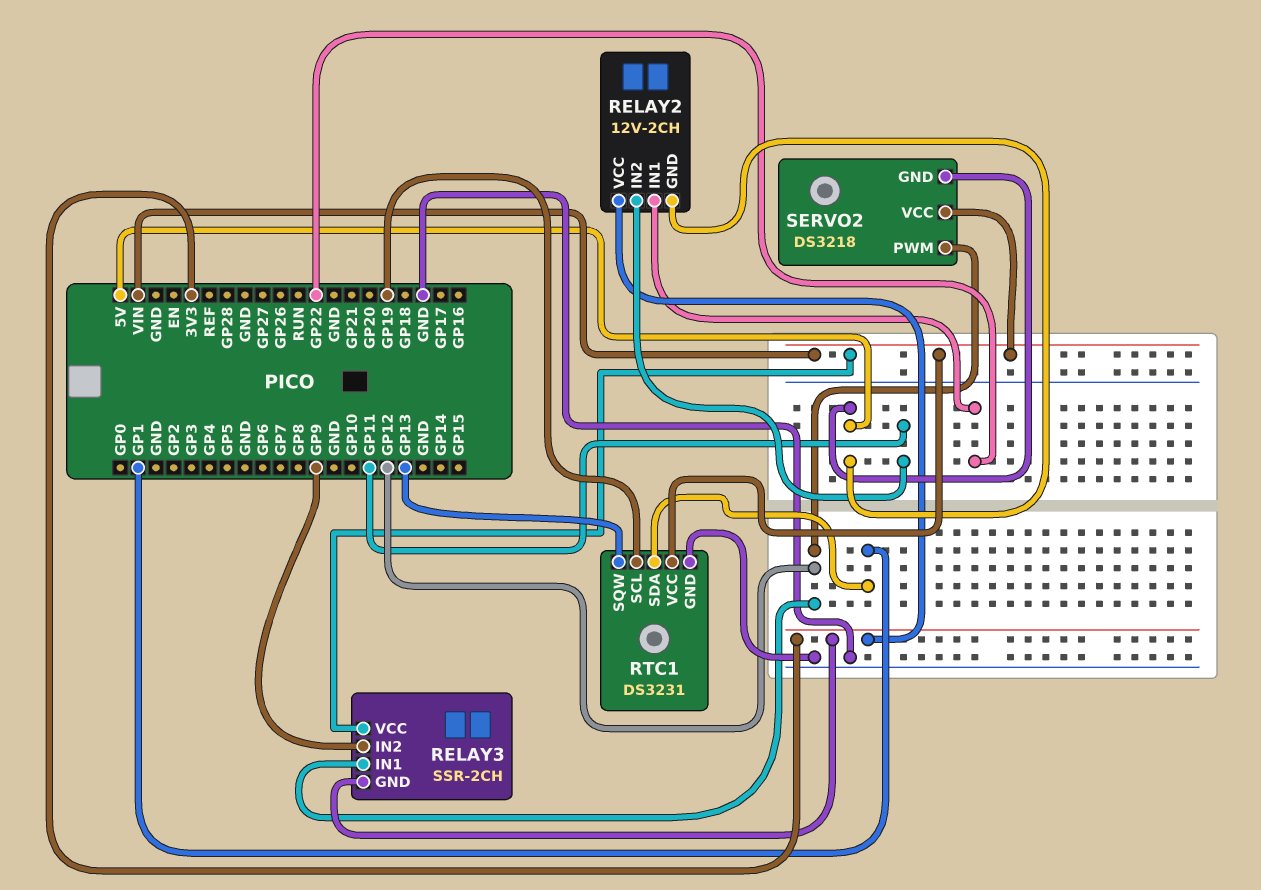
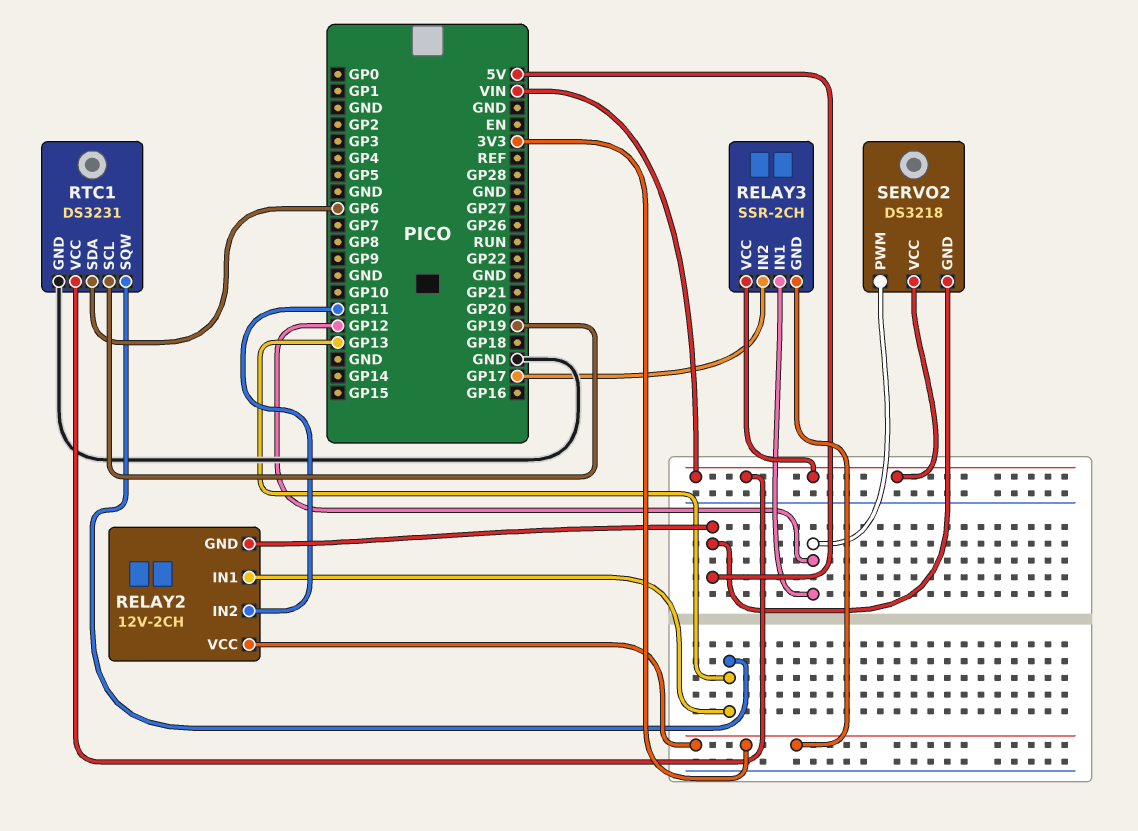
RELAY2 pin IN1: GP22 -> GP13
RELAY3 pin IN2: GP9 -> GP17
RTC1 pin SDA: GP1 -> GP6

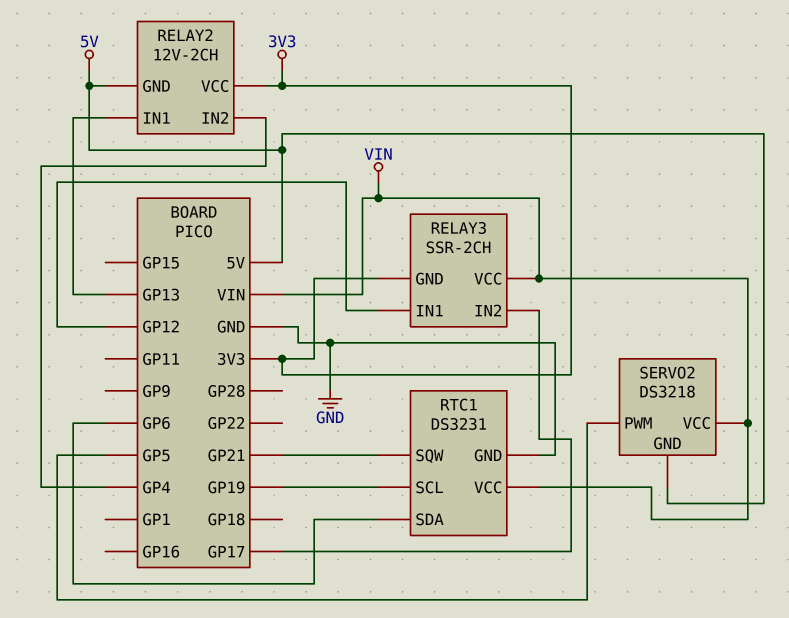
RELAY2 pin IN2: GP11 -> GP4
RTC1 pin SQW: GP13 -> GP21
SERVO2 pin PWM: GP12 -> GP5

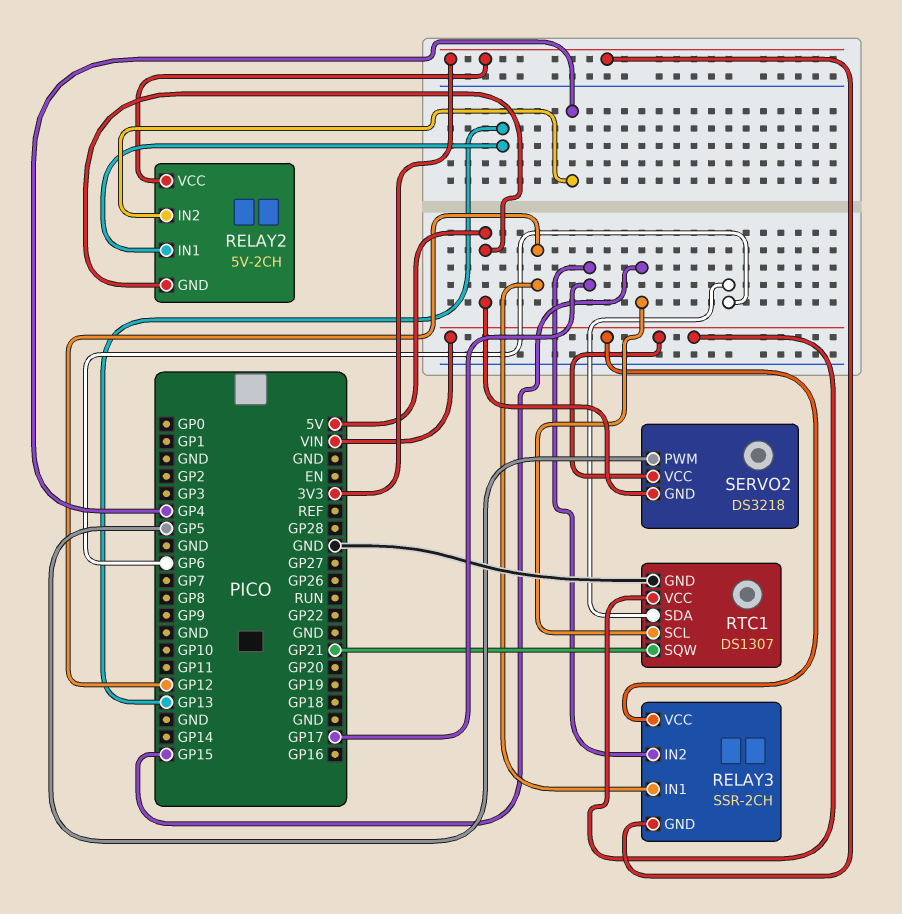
RELAY2: 12V-2CH -> 5V-2CH
RTC1: DS3231 -> DS1307
RTC1 pin SCL: GP19 -> GP15

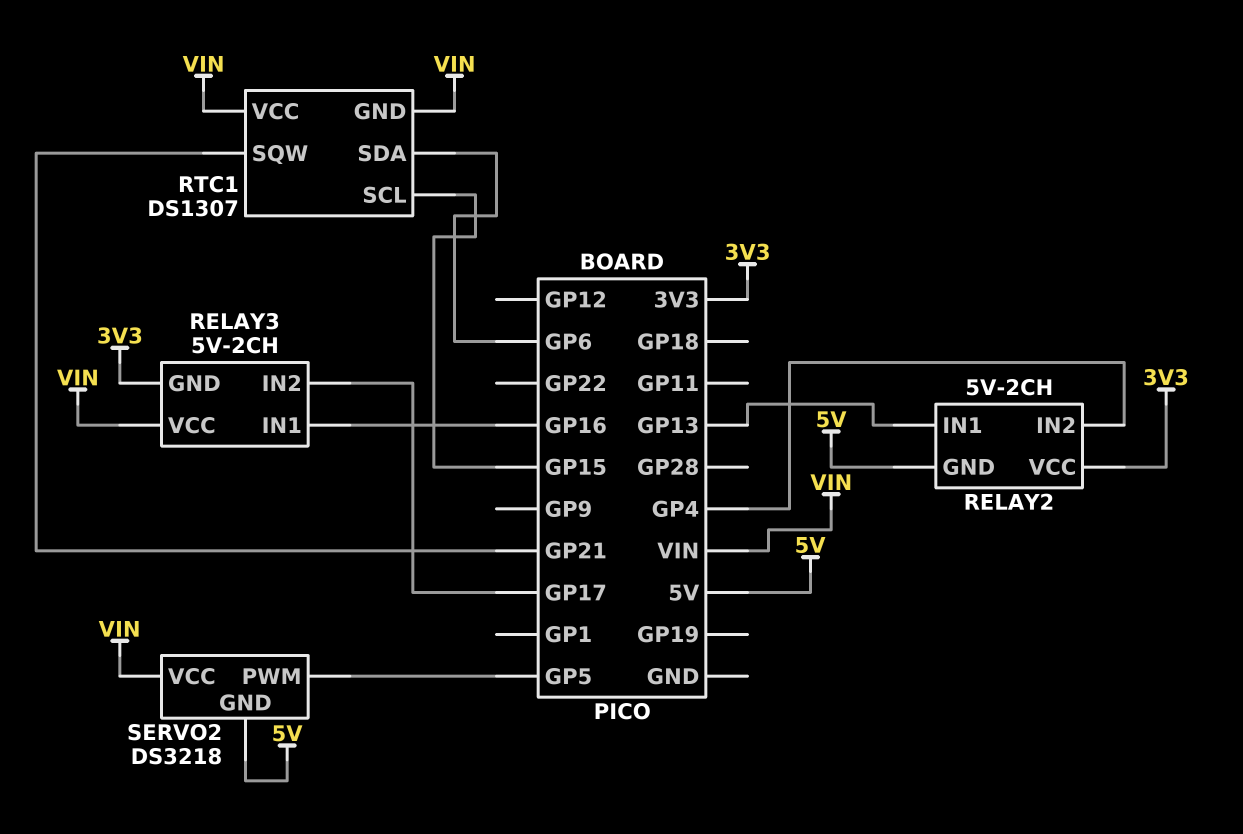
RELAY3: SSR-2CH -> 5V-2CH
RELAY3 pin IN1: GP12 -> GP16
RTC1 pin GND: GND -> VIN

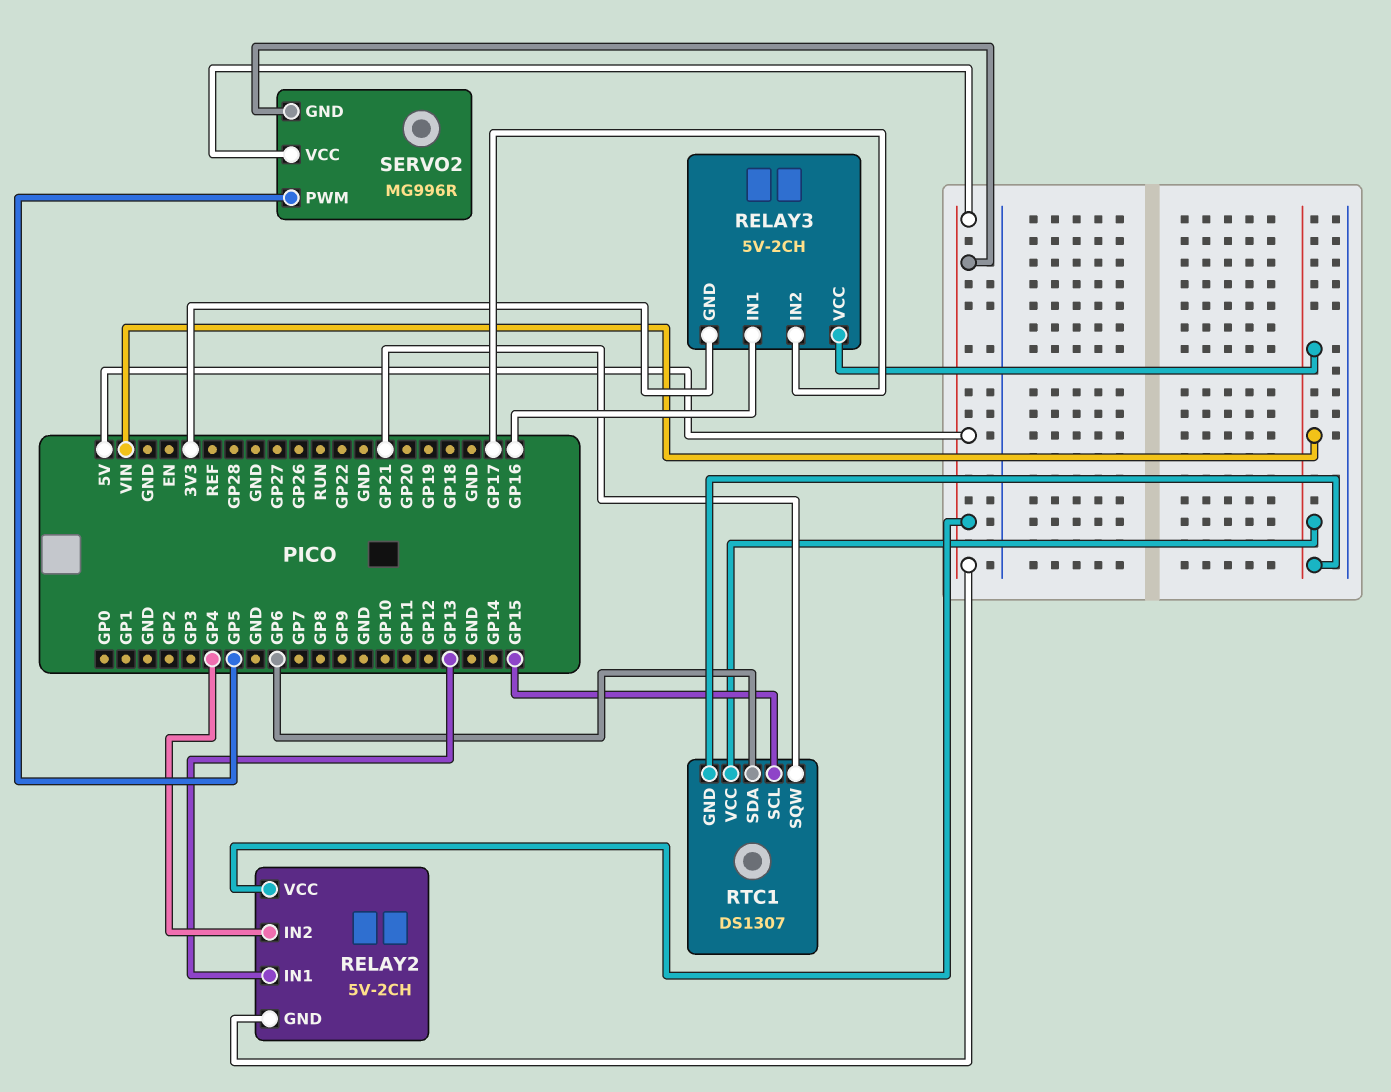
RELAY2 pin VCC: 3V3 -> 5V
SERVO2: DS3218 -> MG996R
SERVO2 pin VCC: VIN -> 5V

